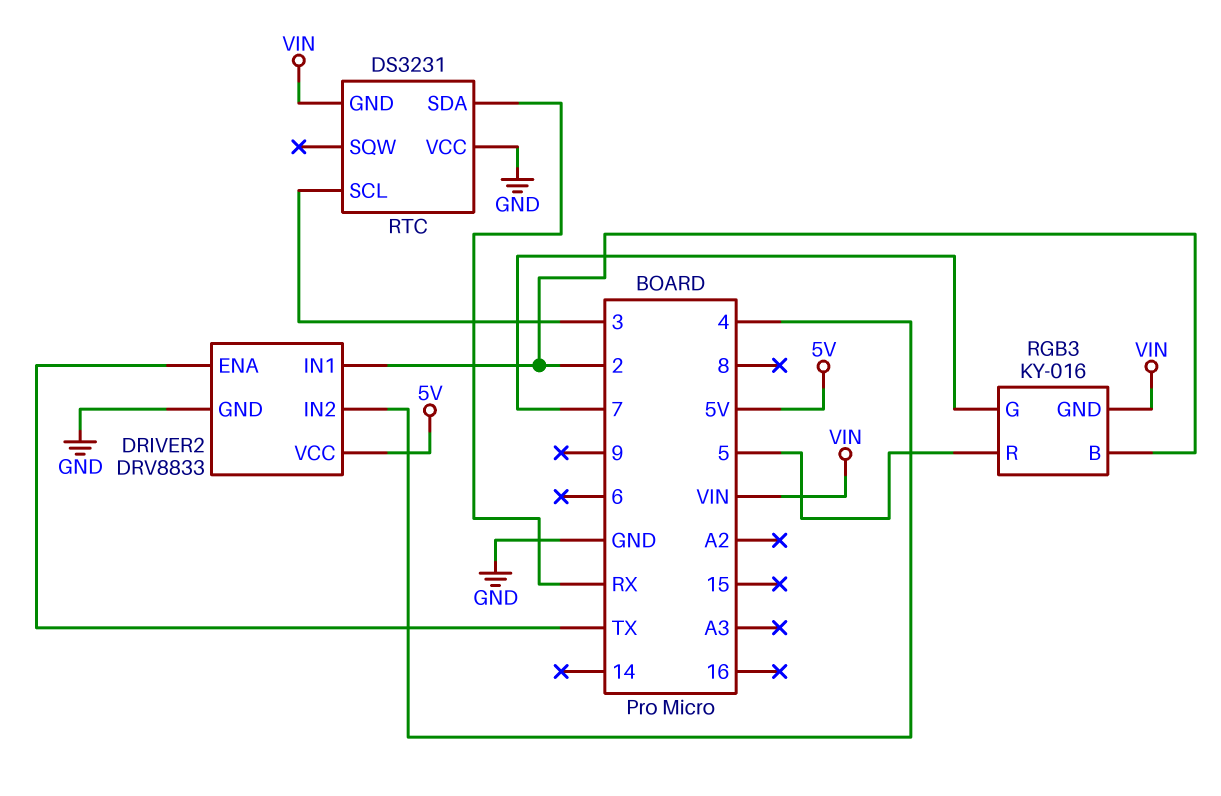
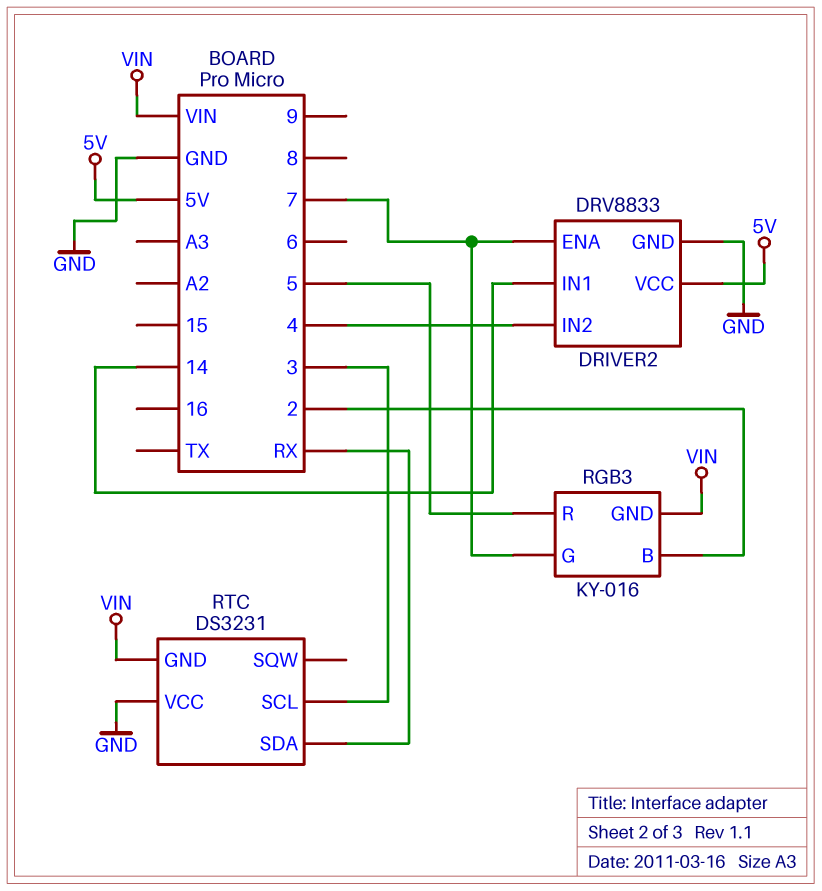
DRIVER2 pin ENA: TX -> 7
DRIVER2 pin IN1: 2 -> 14

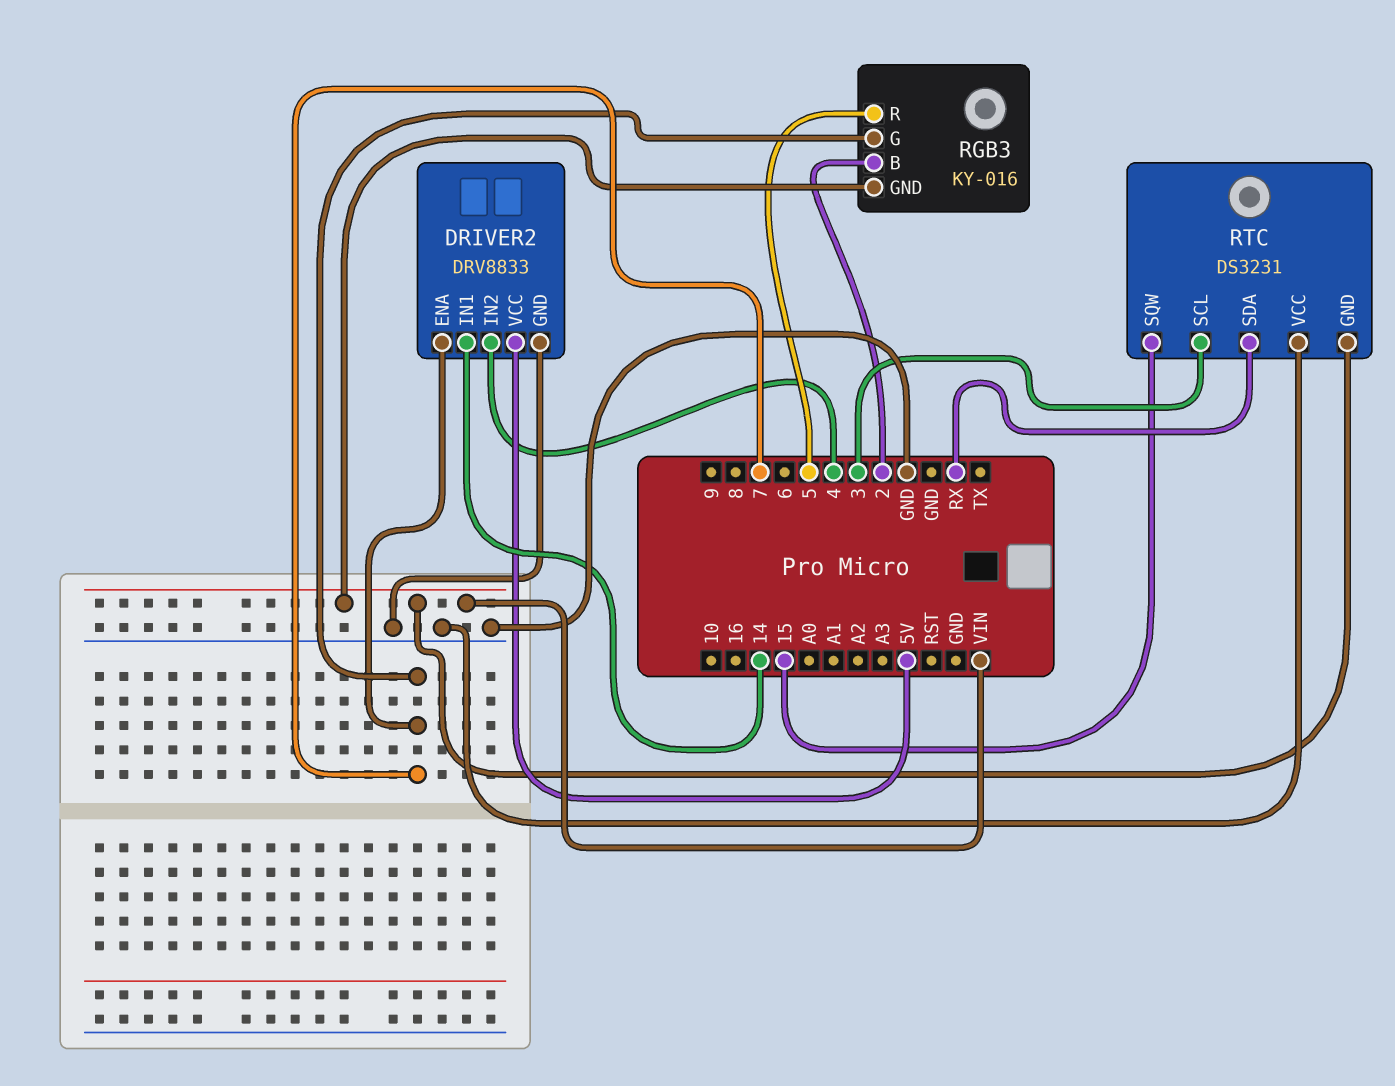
RTC pin SQW: none -> 15

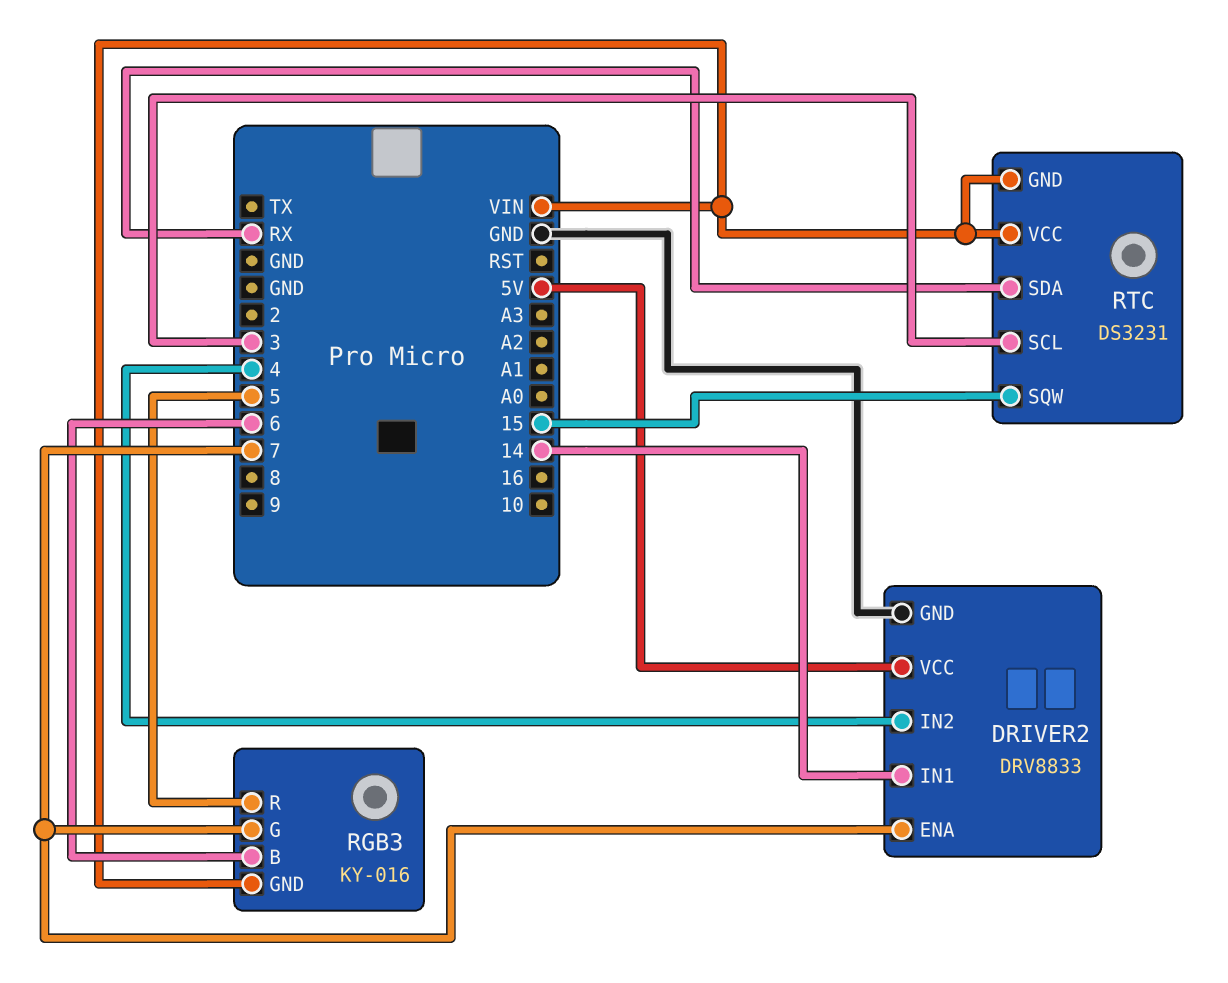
RGB3 pin B: 2 -> 6
RTC pin VCC: GND -> VIN

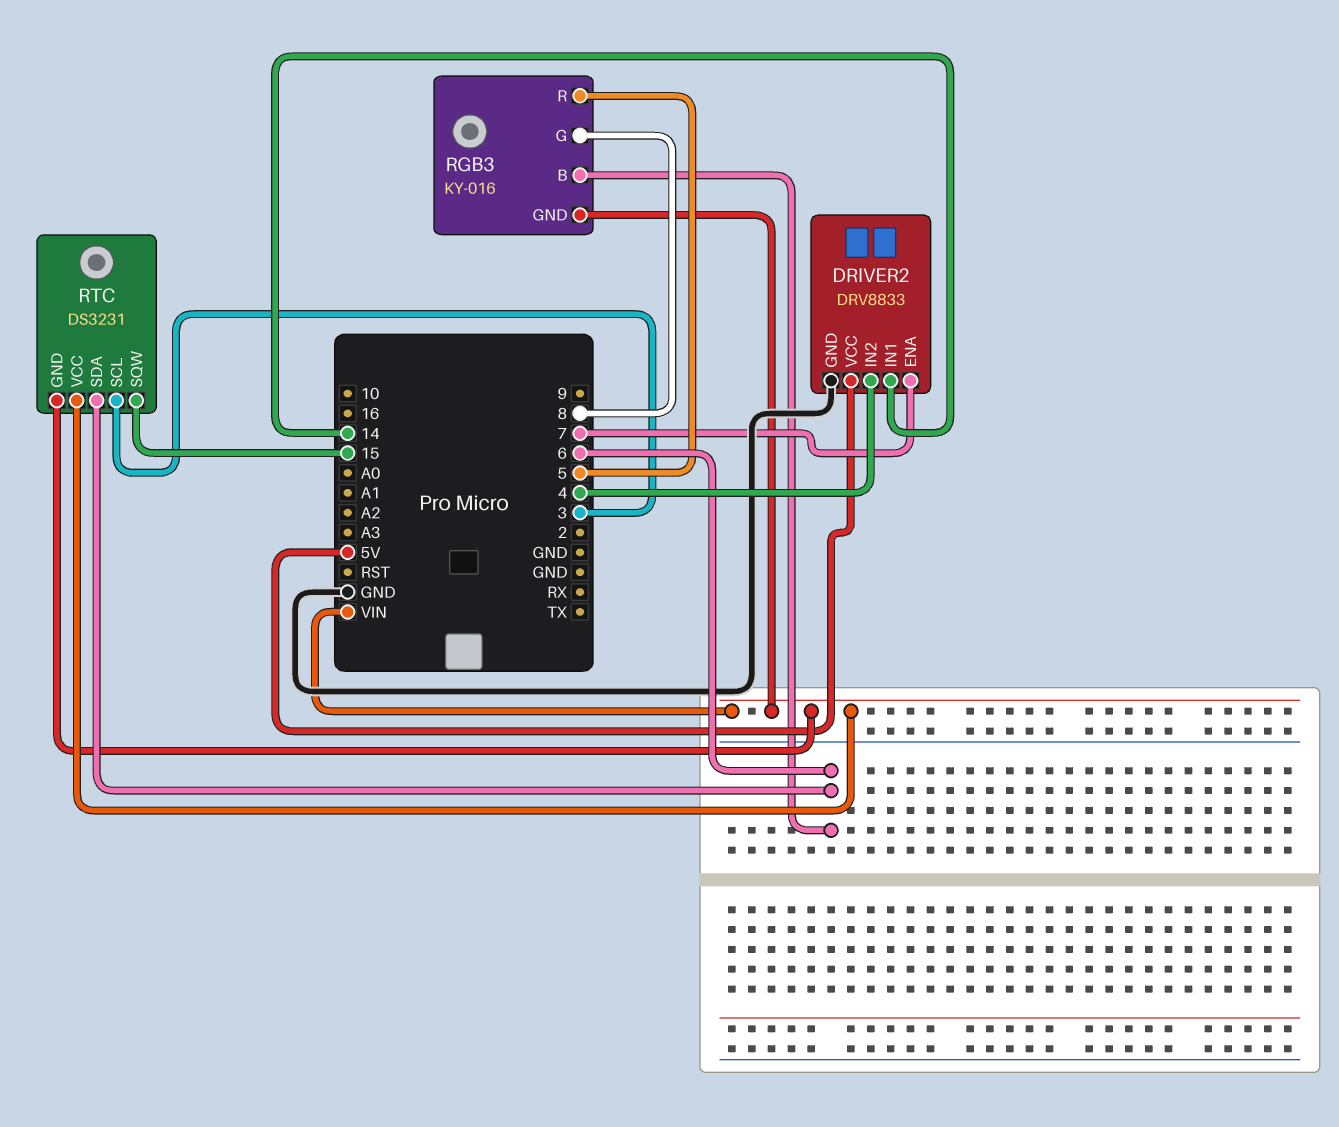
RGB3 pin G: 7 -> 8
RTC pin SDA: RX -> 6

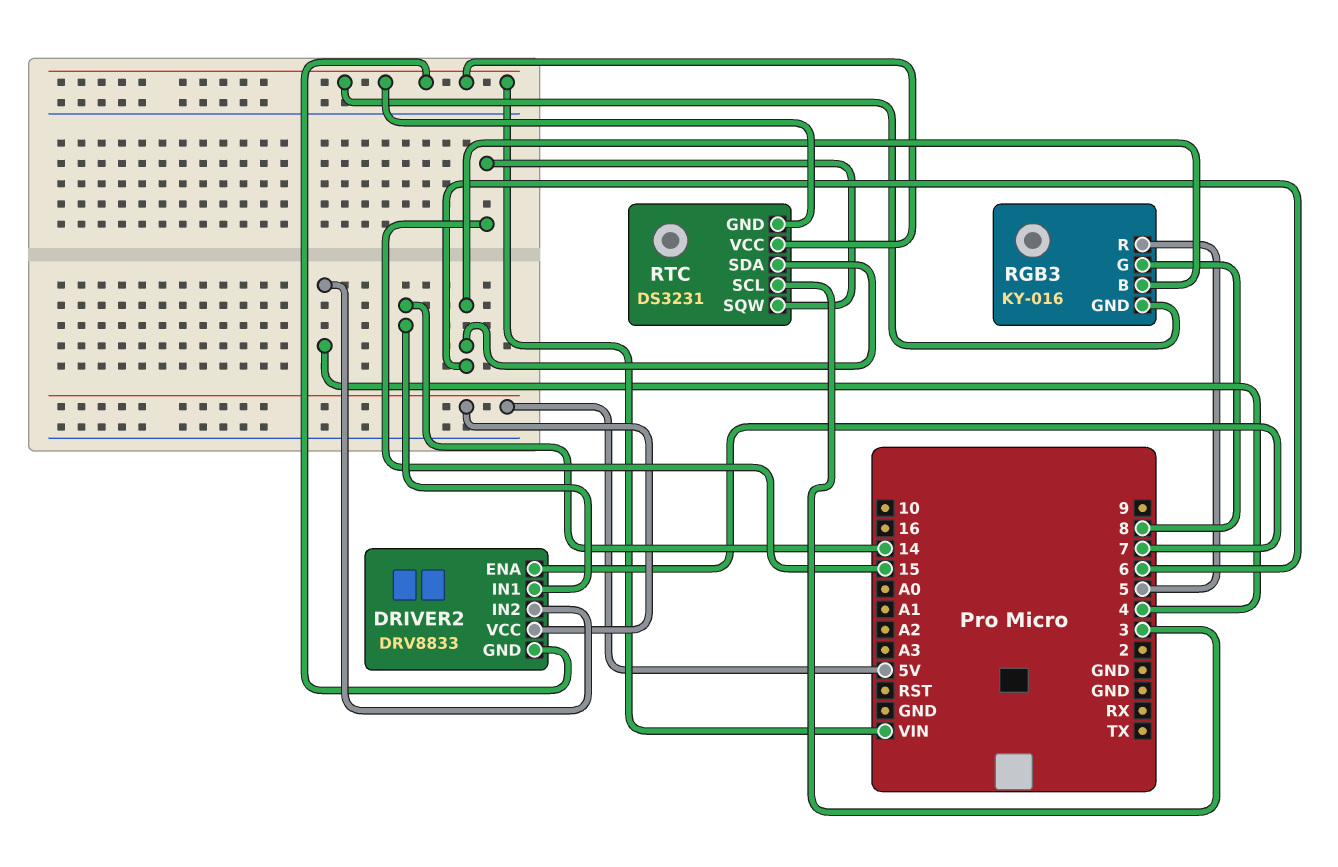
DRIVER2 pin GND: GND -> VIN

